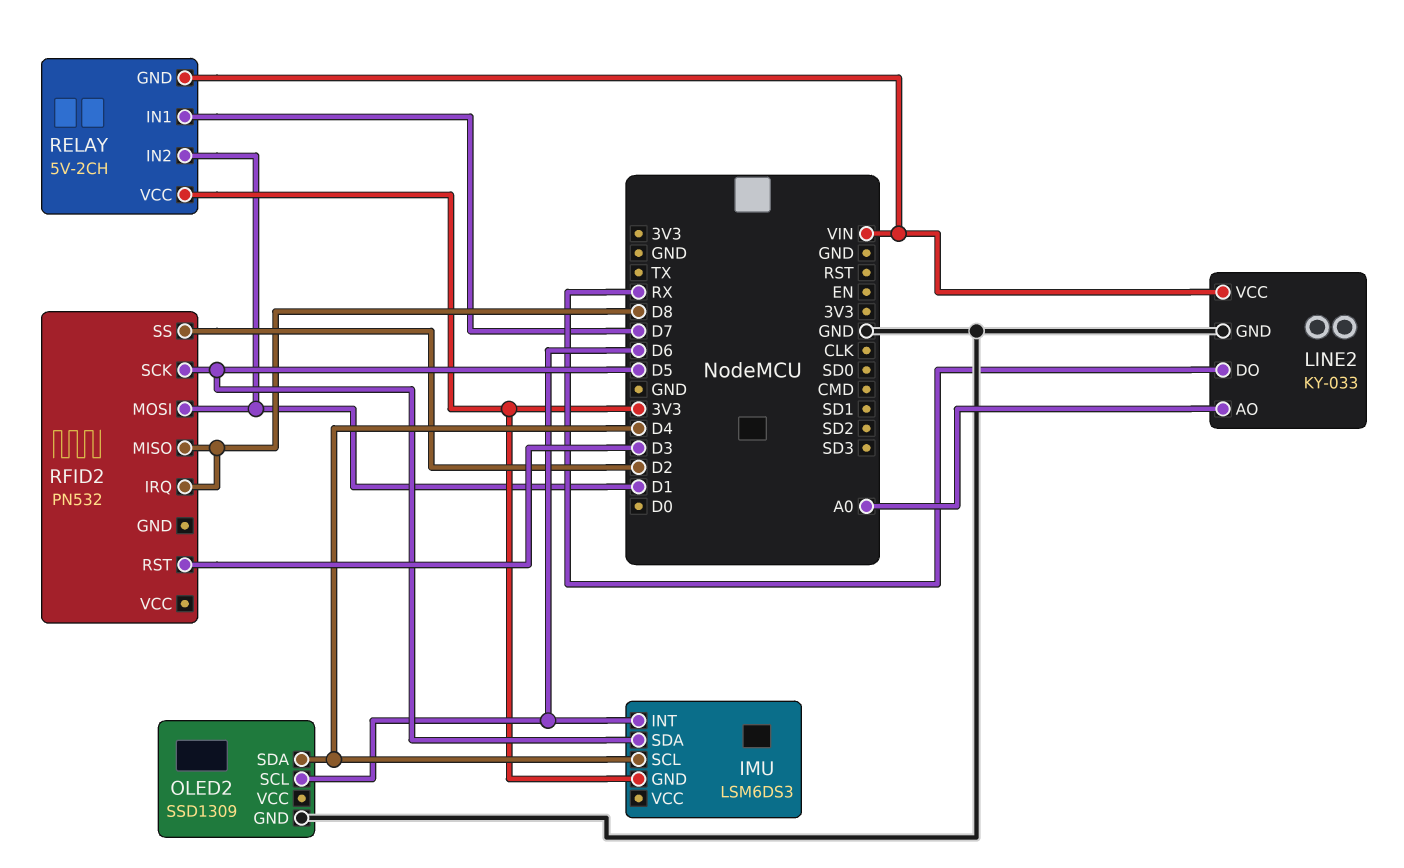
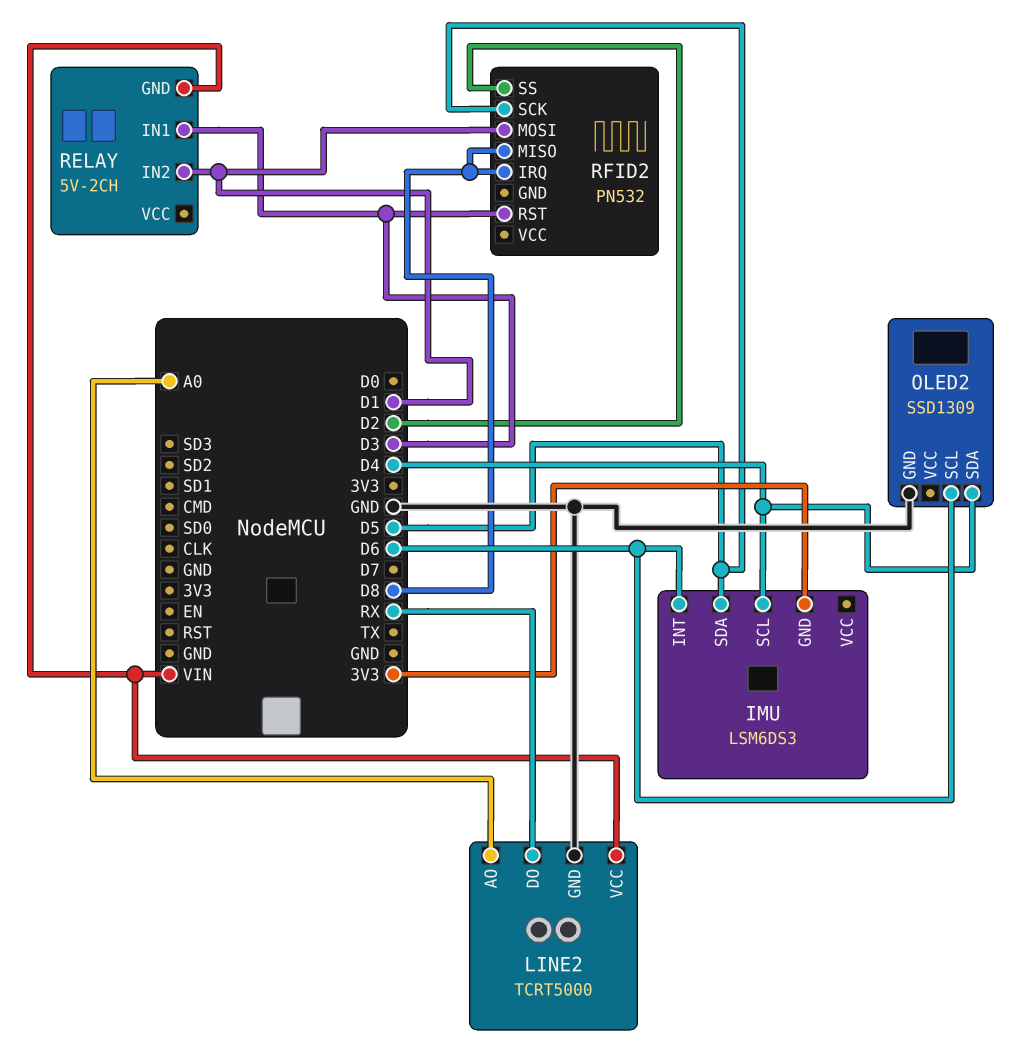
LINE2: KY-033 -> TCRT5000
RELAY pin IN1: D7 -> D3
RELAY pin VCC: 3V3 -> none

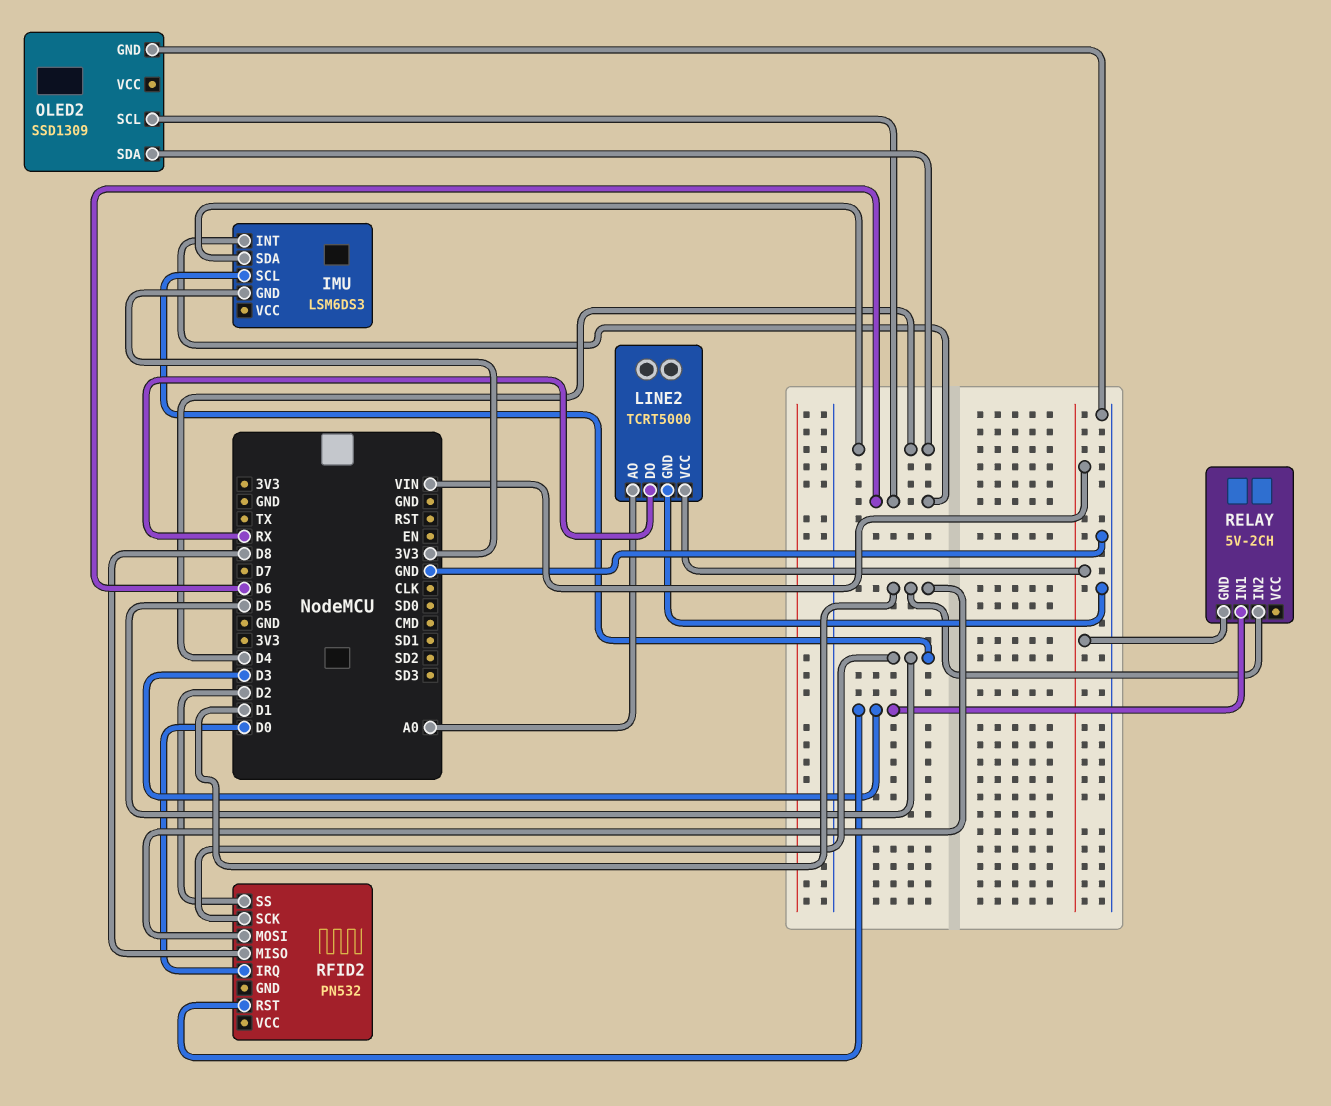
IMU pin SCL: D4 -> D5
IMU pin SDA: D5 -> D4
RFID2 pin IRQ: D8 -> D0

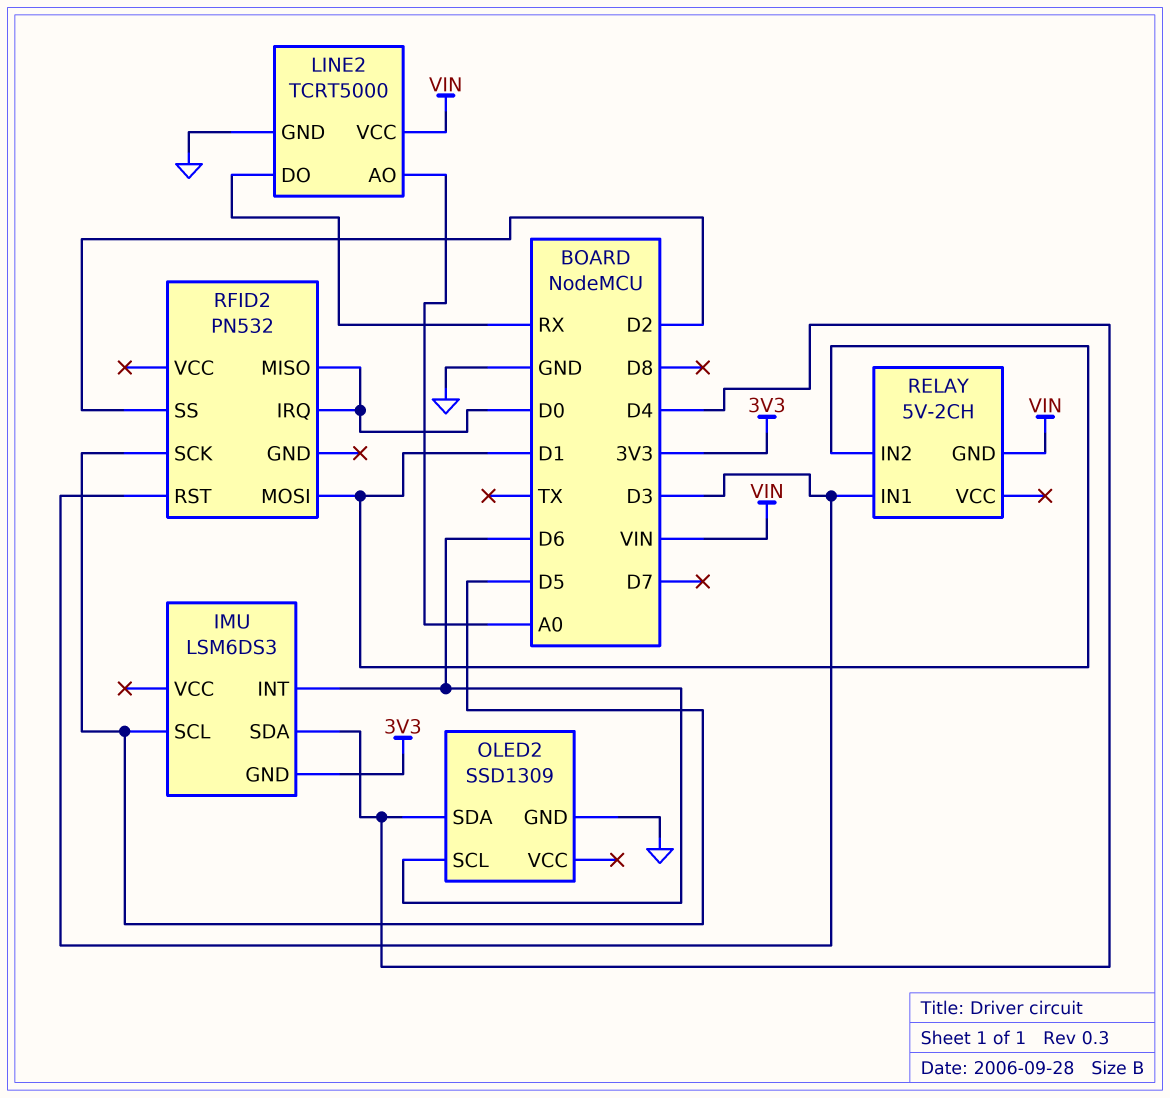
RFID2 pin MISO: D8 -> D0

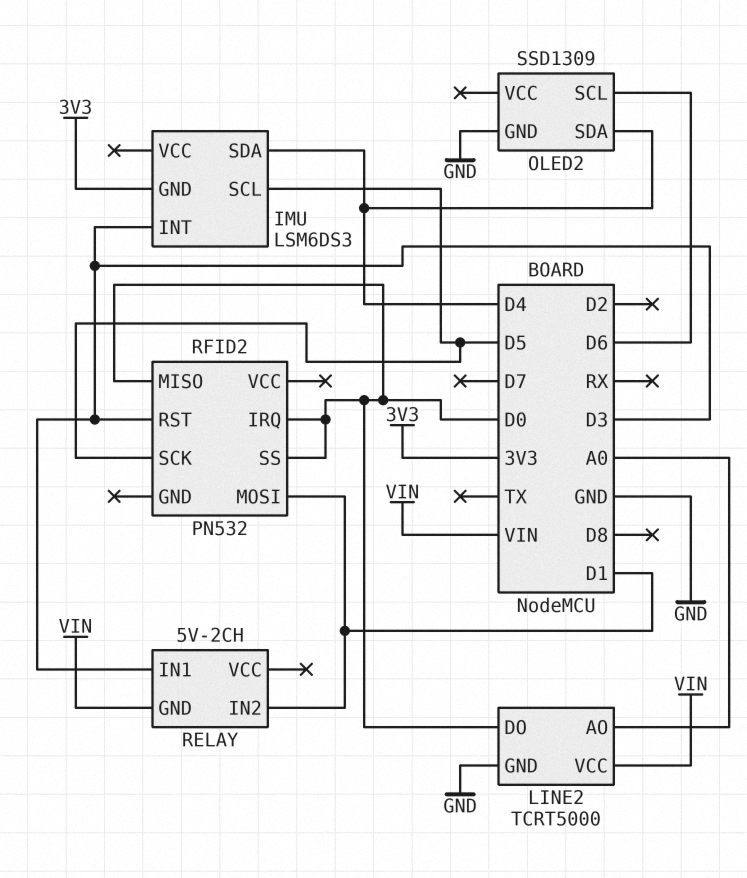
IMU pin INT: D6 -> D3
LINE2 pin DO: RX -> D0
RFID2 pin SS: D2 -> D0

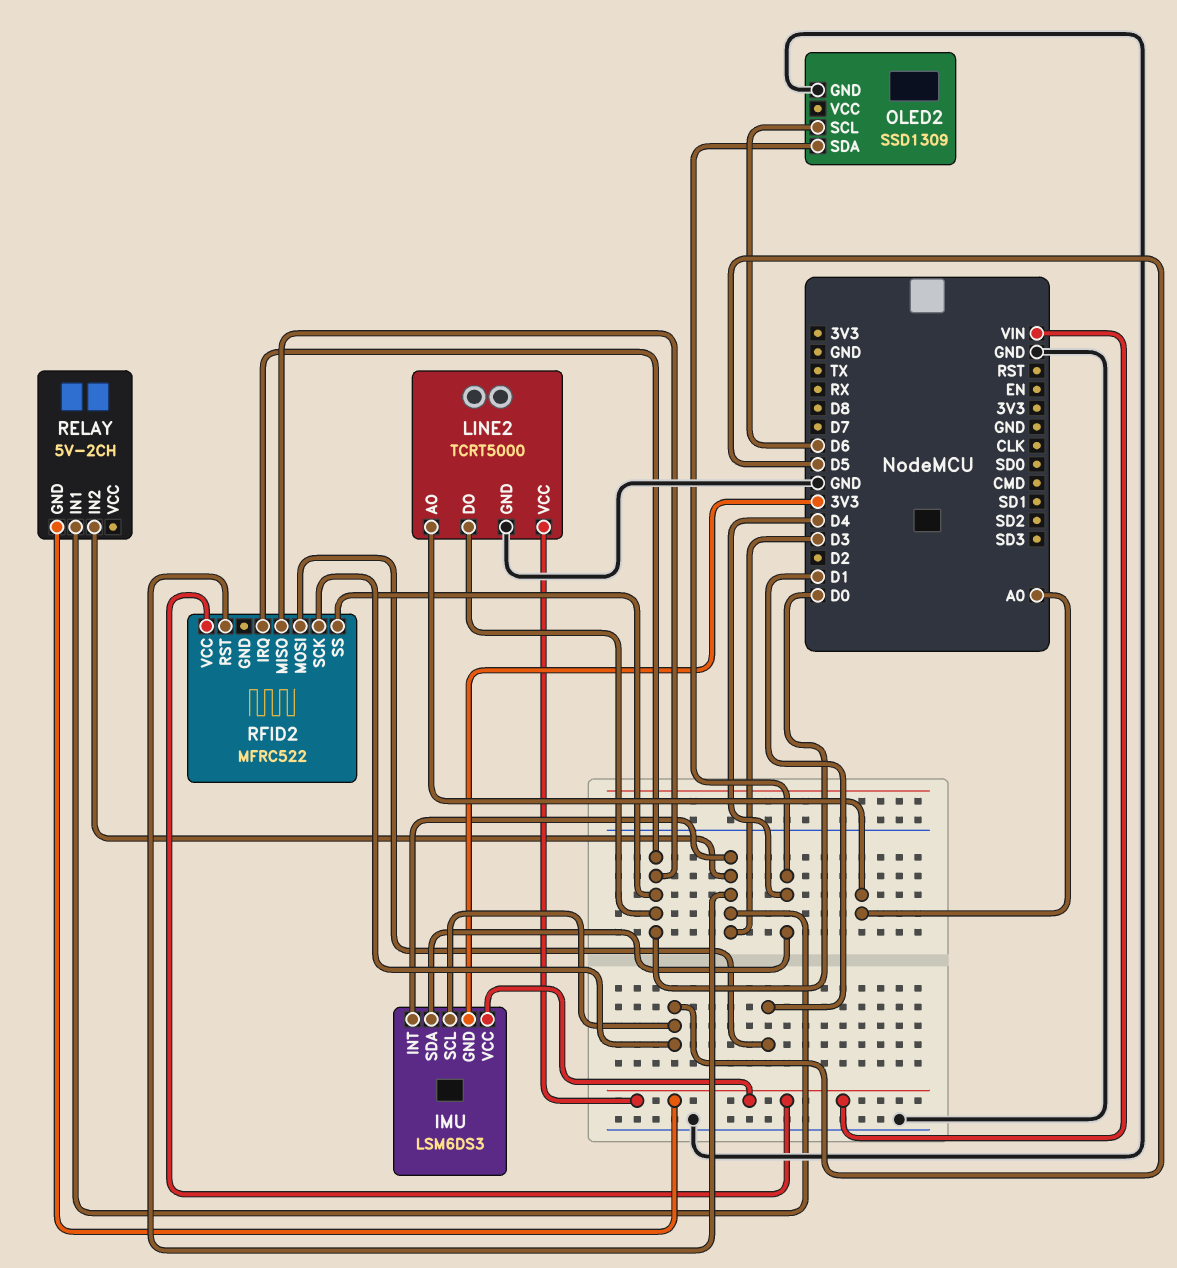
IMU pin VCC: none -> VIN
RELAY pin IN2: D1 -> D3
RFID2: PN532 -> MFRC522
RFID2 pin VCC: none -> VIN

